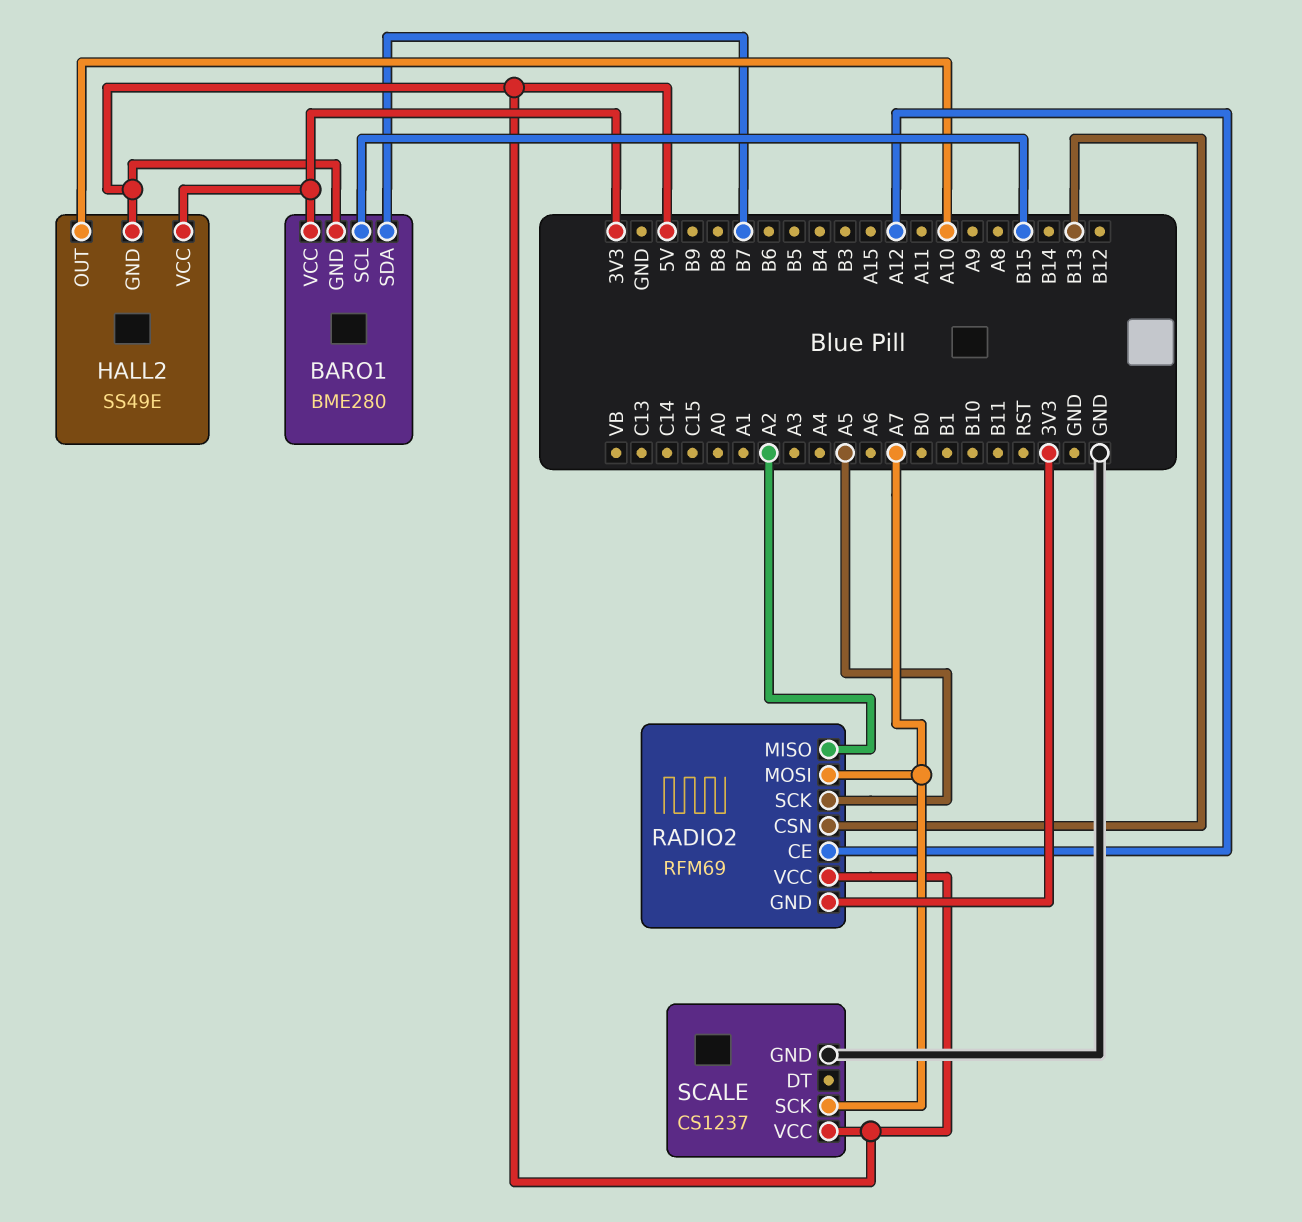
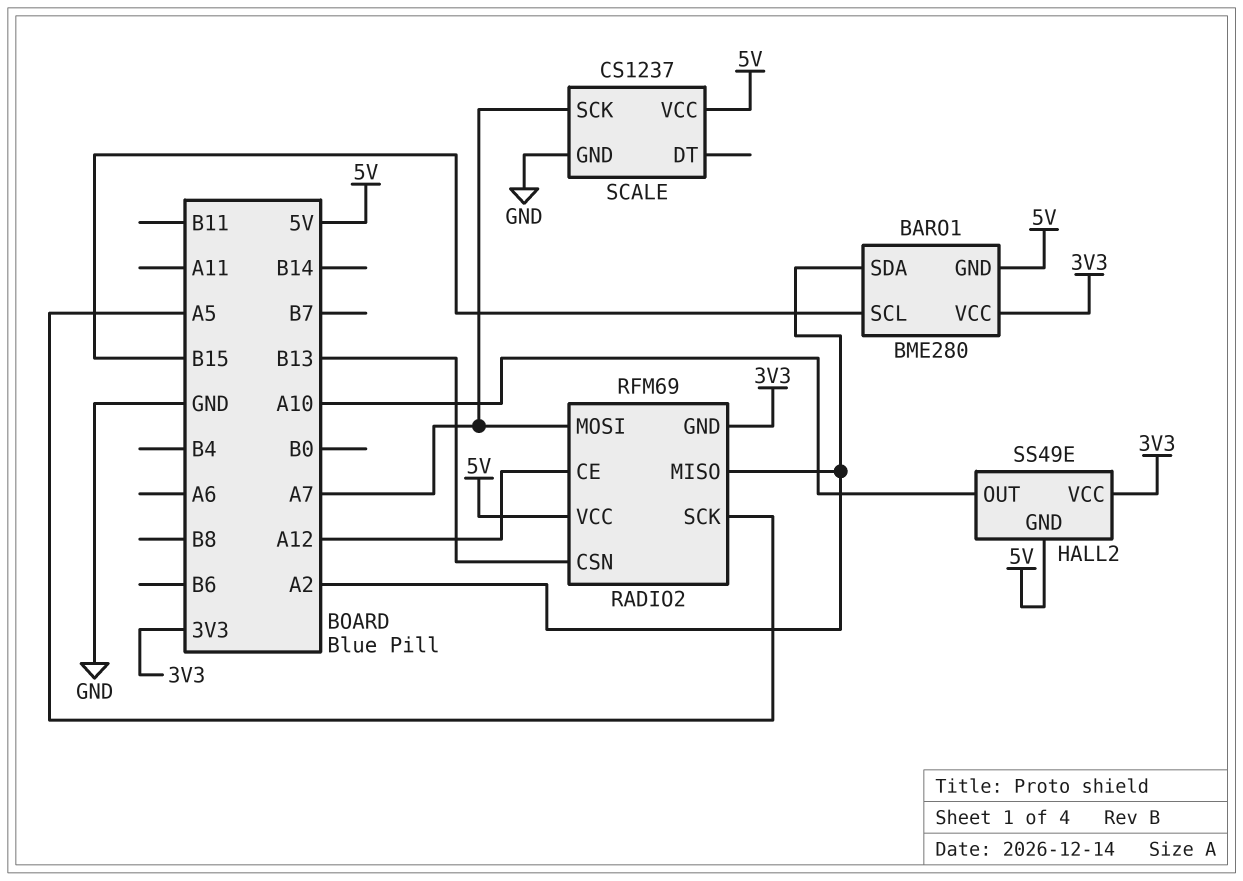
BARO1 pin SDA: B7 -> A2

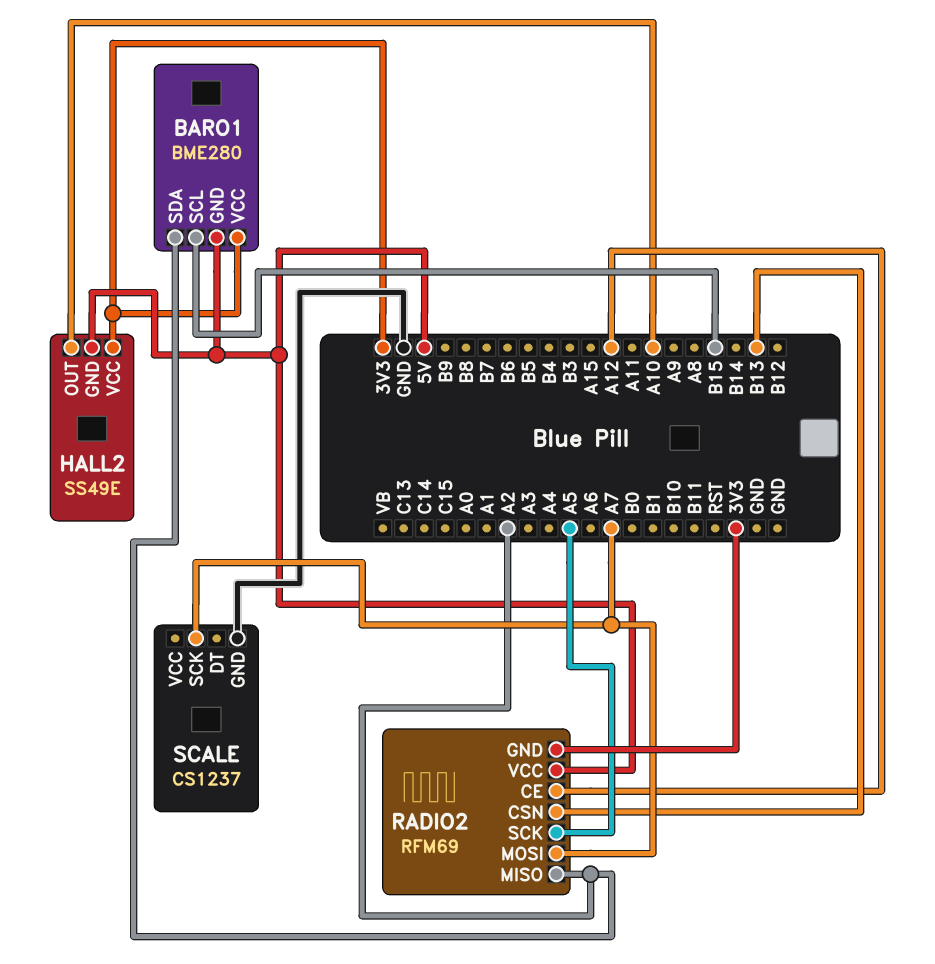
SCALE pin VCC: 5V -> none

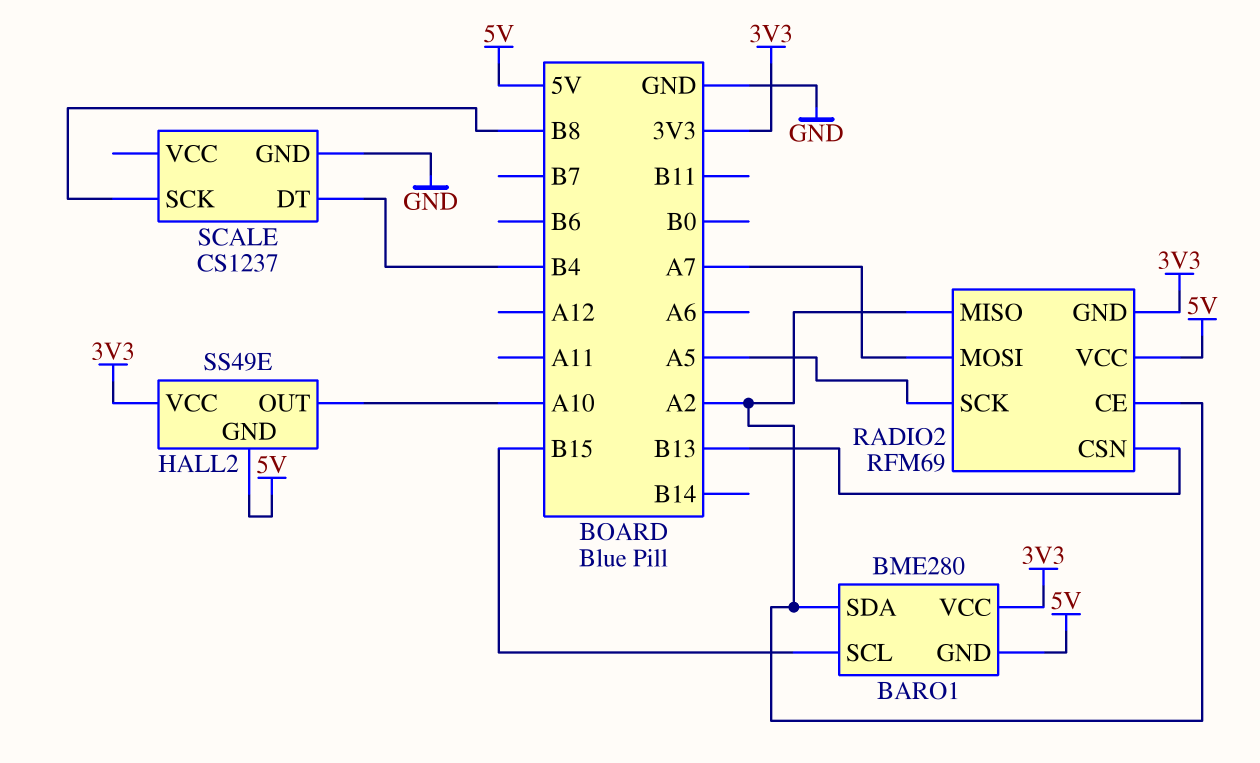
RADIO2 pin CE: A12 -> A2
SCALE pin DT: none -> B4
SCALE pin SCK: A7 -> B8

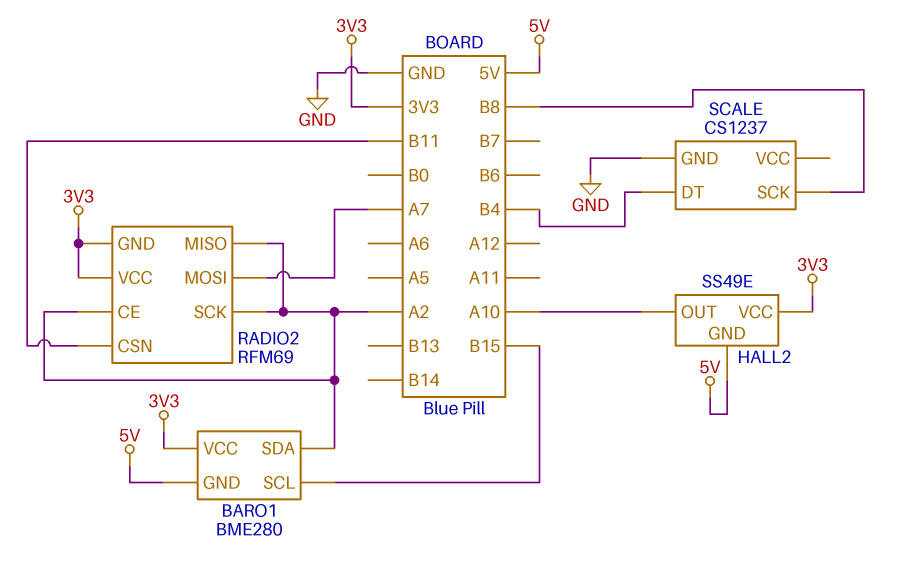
RADIO2 pin CSN: B13 -> B11
RADIO2 pin SCK: A5 -> A2
RADIO2 pin VCC: 5V -> 3V3

